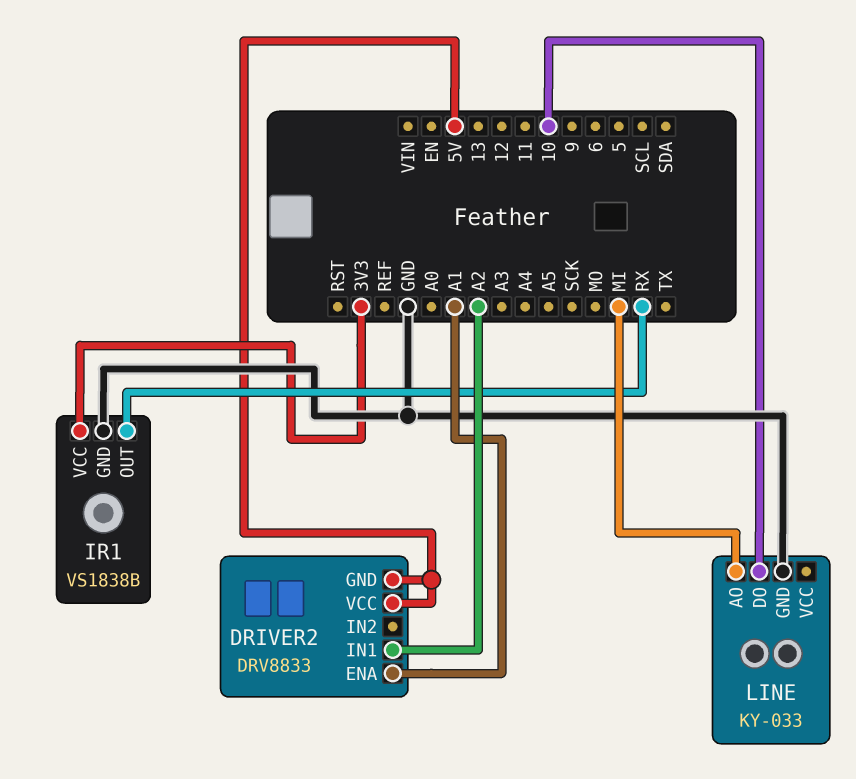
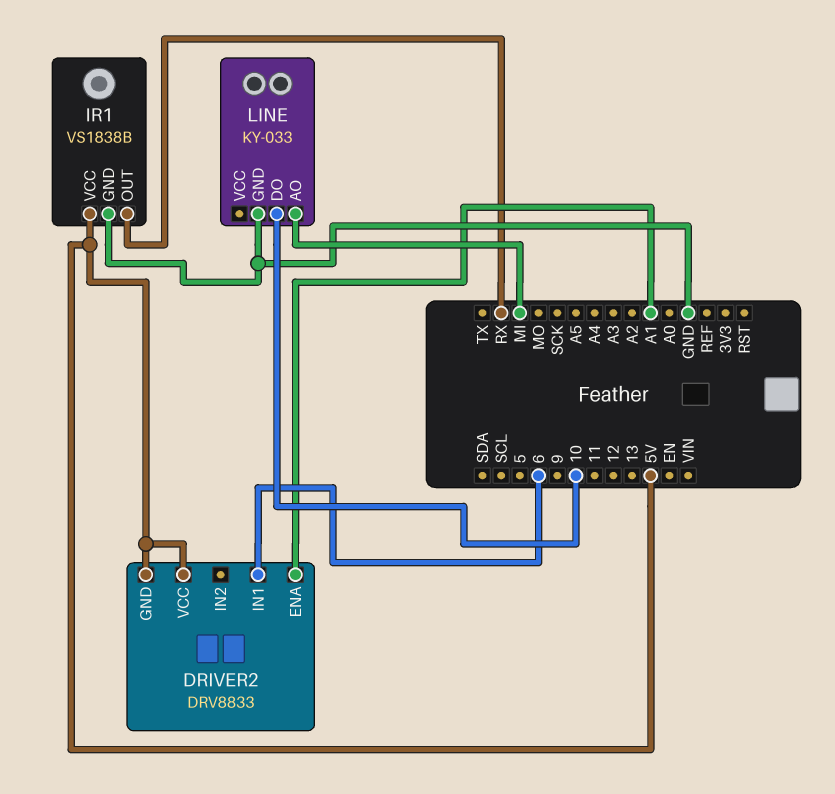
DRIVER2 pin IN1: A2 -> 6
IR1 pin VCC: 3V3 -> 5V

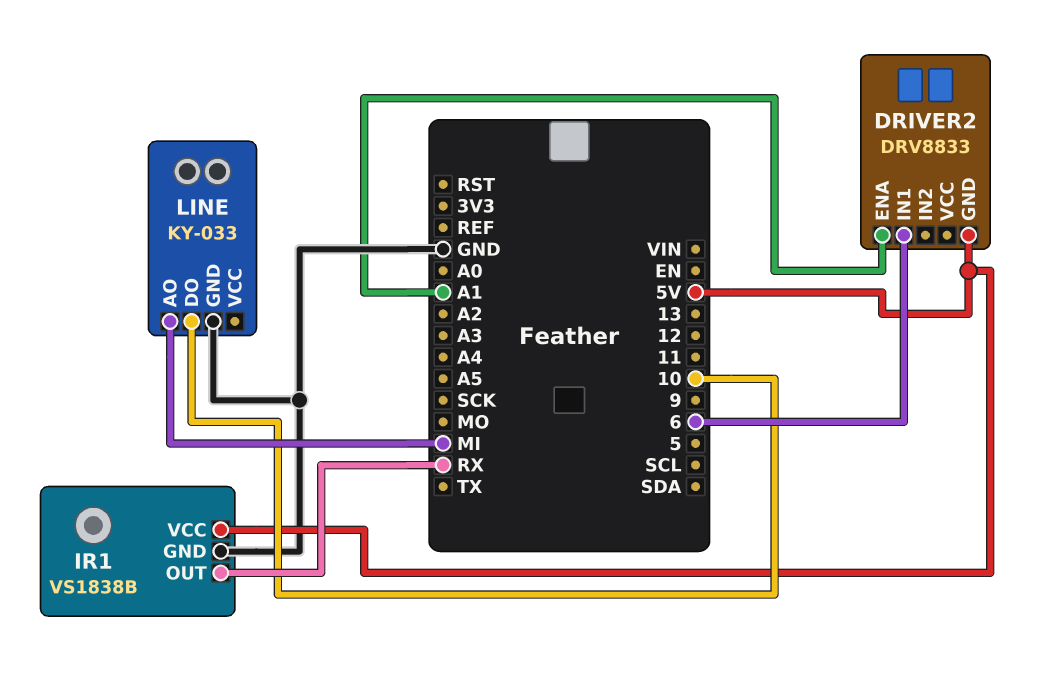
DRIVER2 pin VCC: 5V -> none

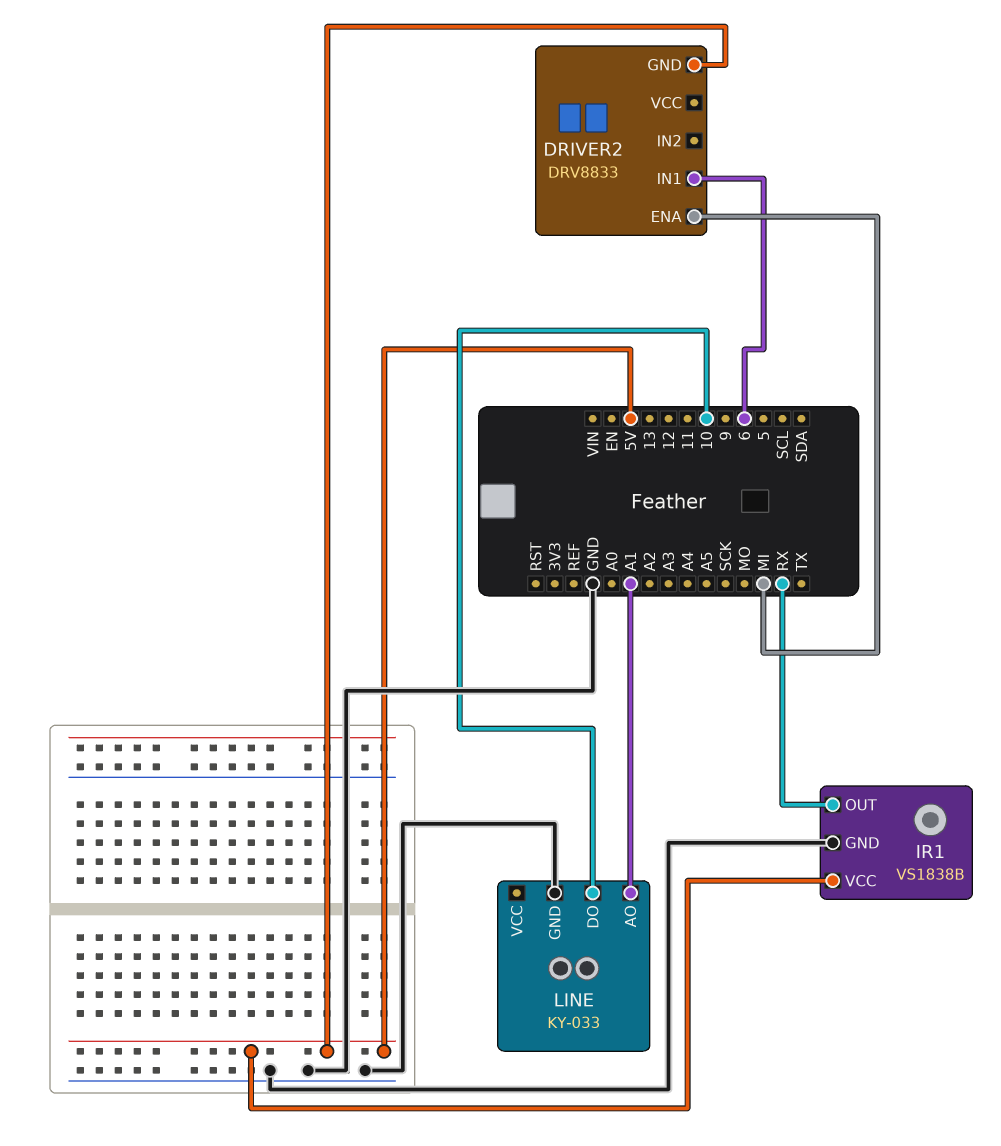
DRIVER2 pin ENA: A1 -> MI
LINE pin AO: MI -> A1

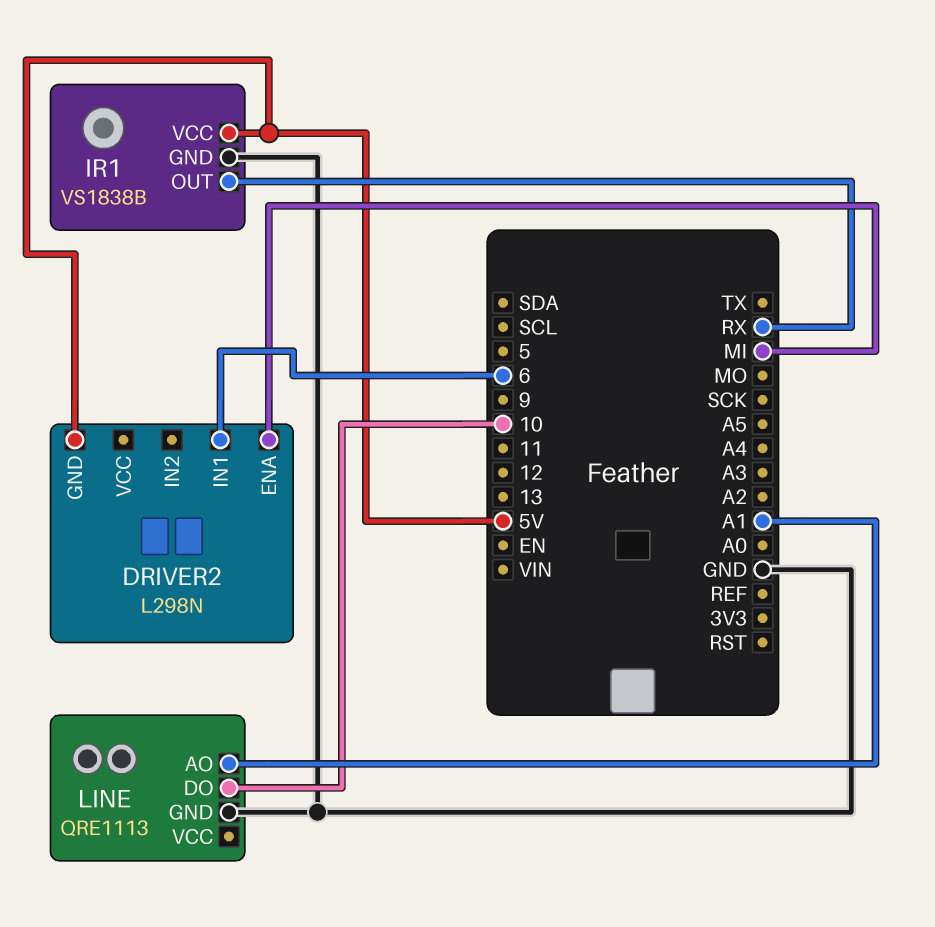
DRIVER2: DRV8833 -> L298N
LINE: KY-033 -> QRE1113

